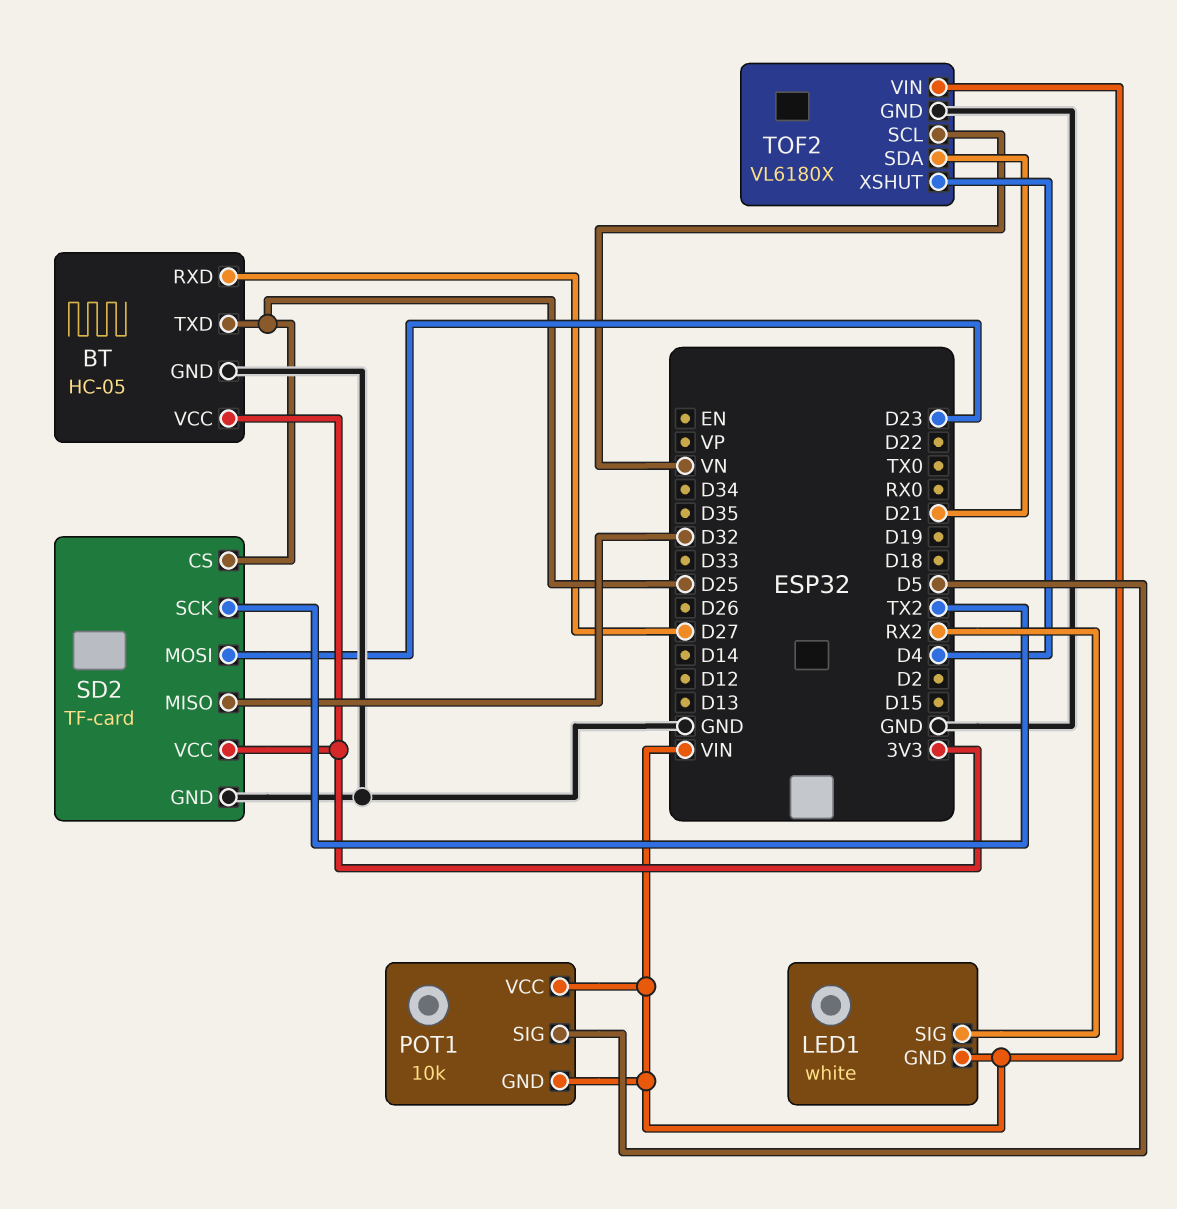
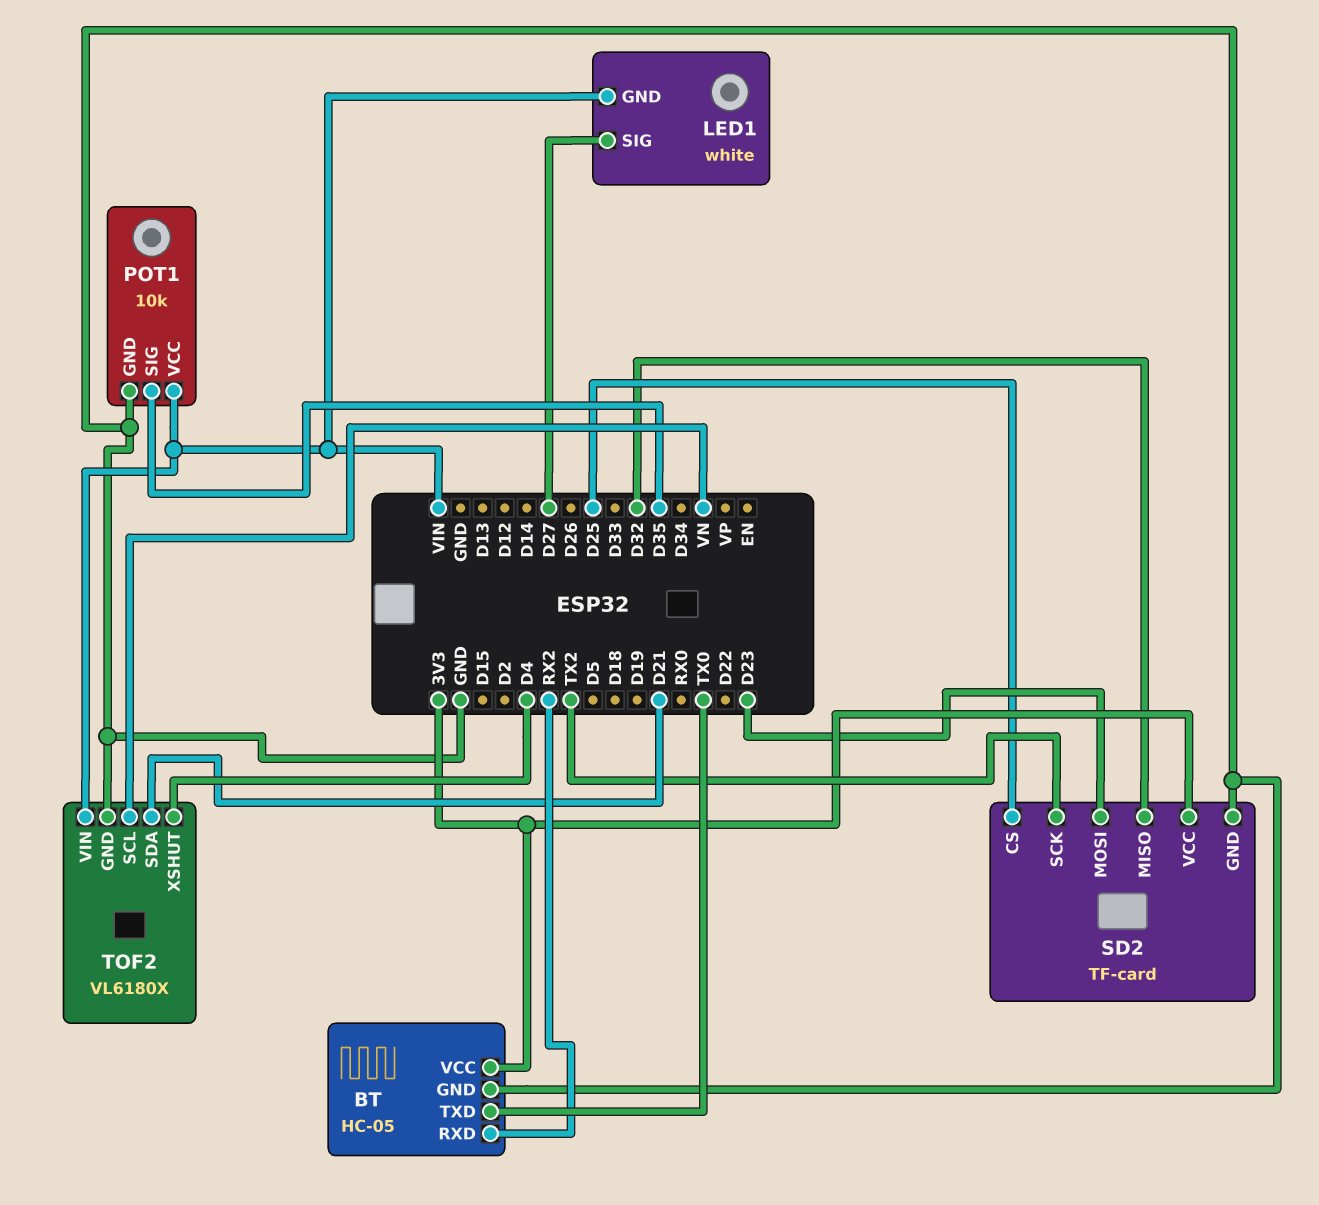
BT pin RXD: D27 -> RX2
BT pin TXD: D25 -> TX0
LED1 pin SIG: RX2 -> D27
POT1 pin GND: VIN -> GND
POT1 pin SIG: D5 -> D35

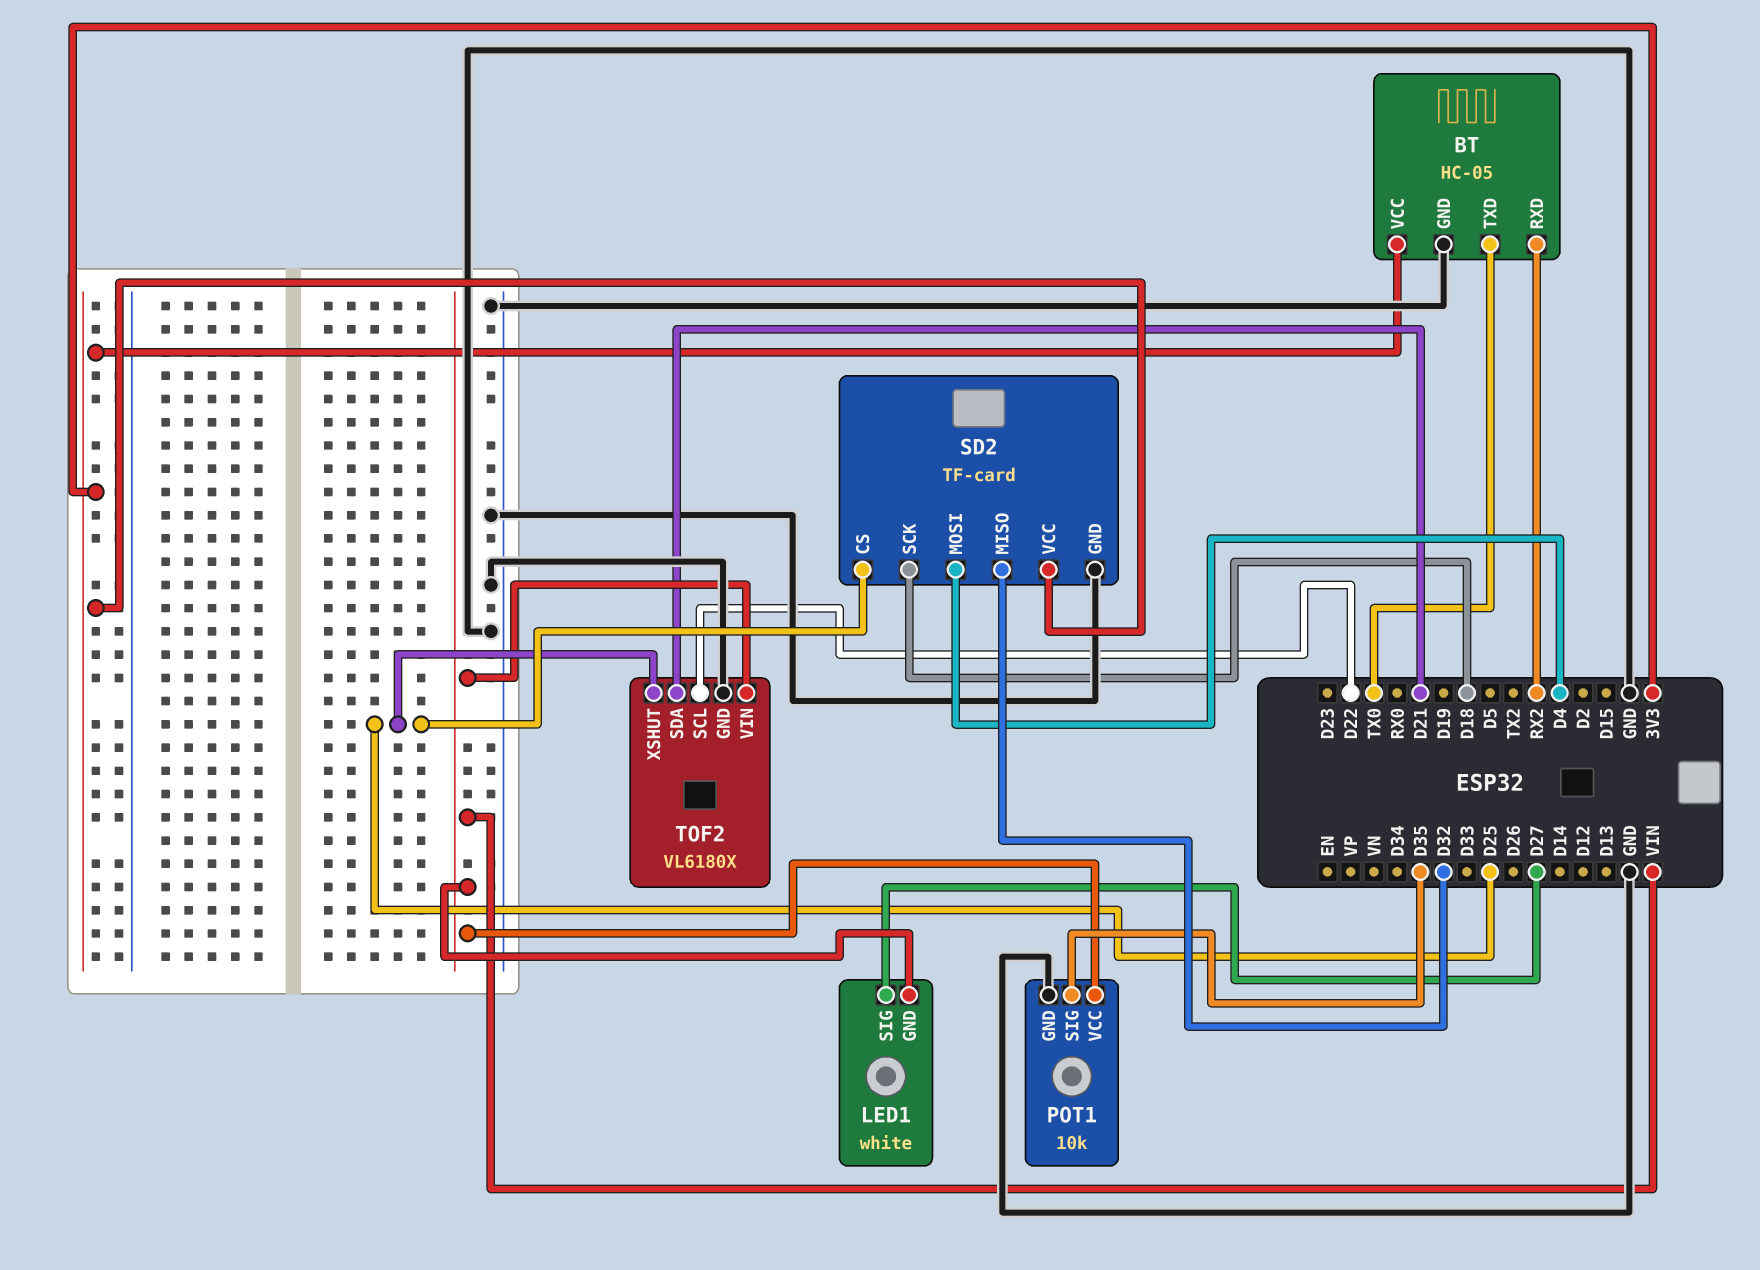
SD2 pin MOSI: D23 -> D4
SD2 pin SCK: TX2 -> D18
TOF2 pin SCL: VN -> D22
TOF2 pin XSHUT: D4 -> D25

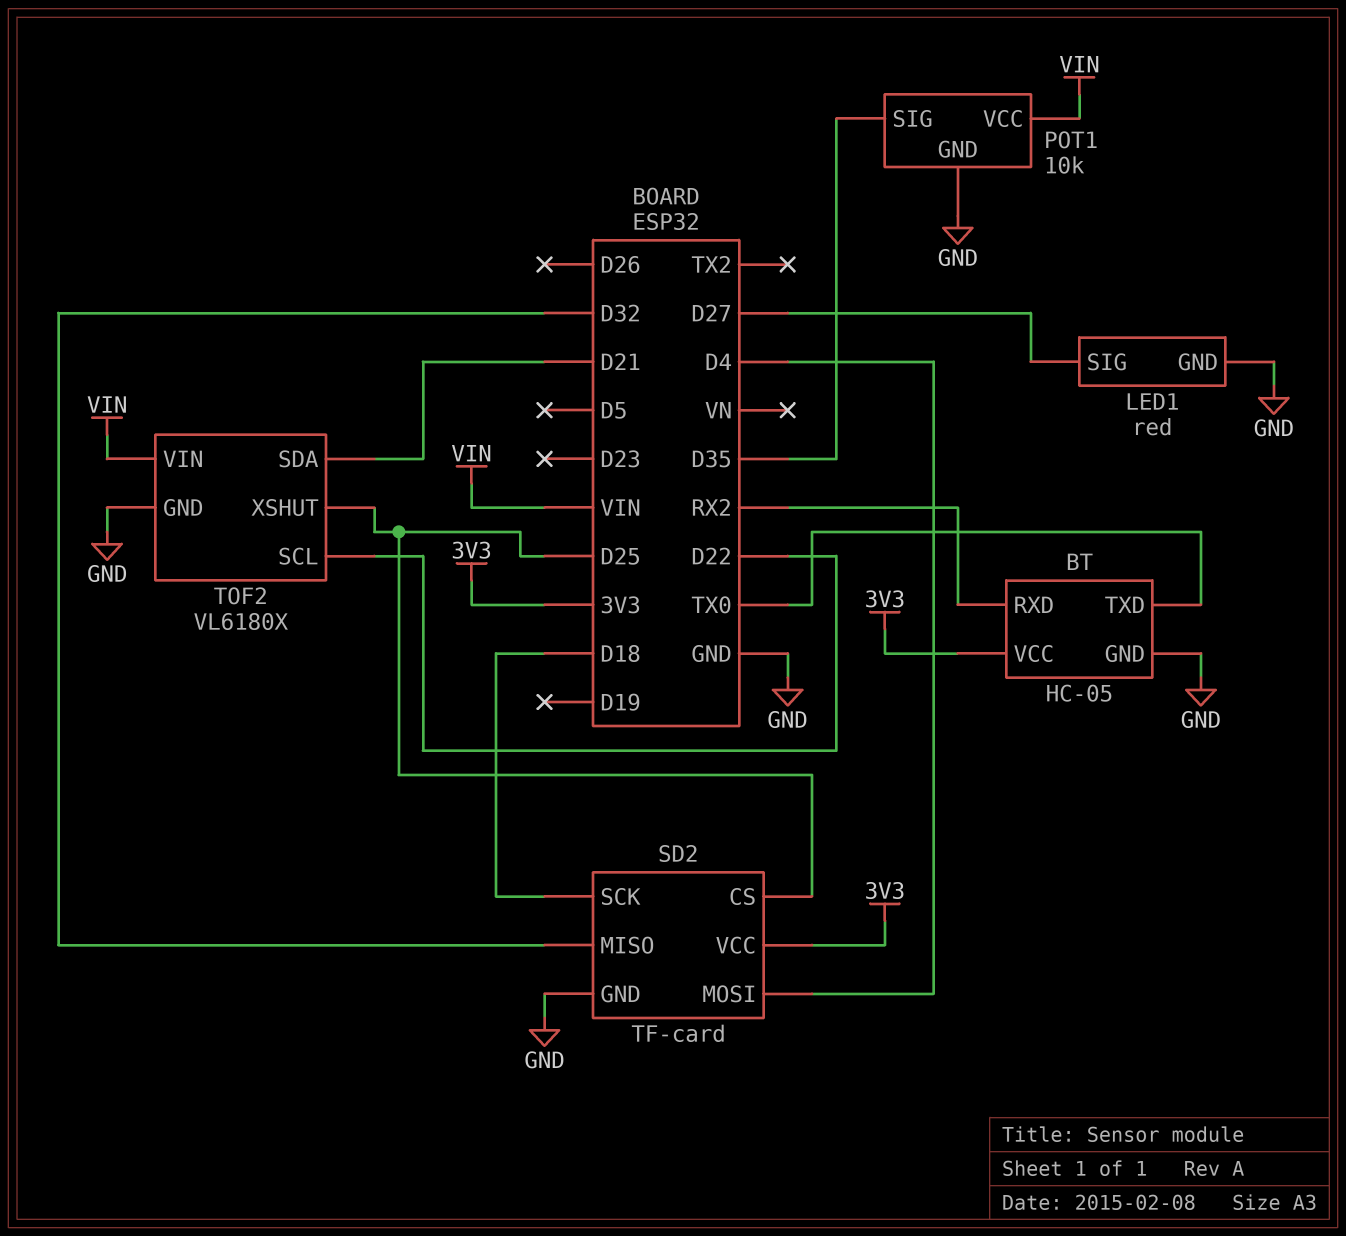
LED1: white -> red
LED1 pin GND: VIN -> GND

